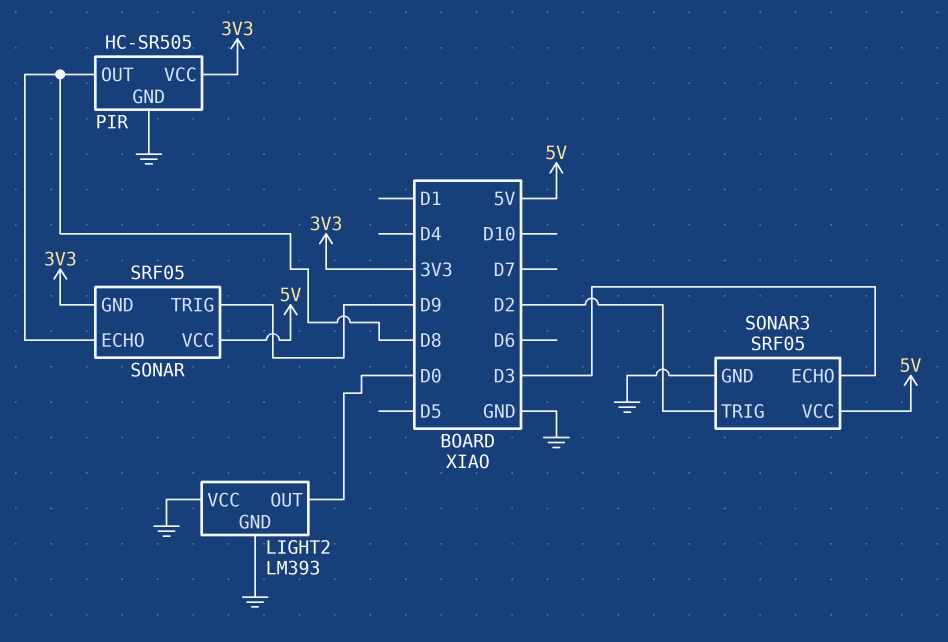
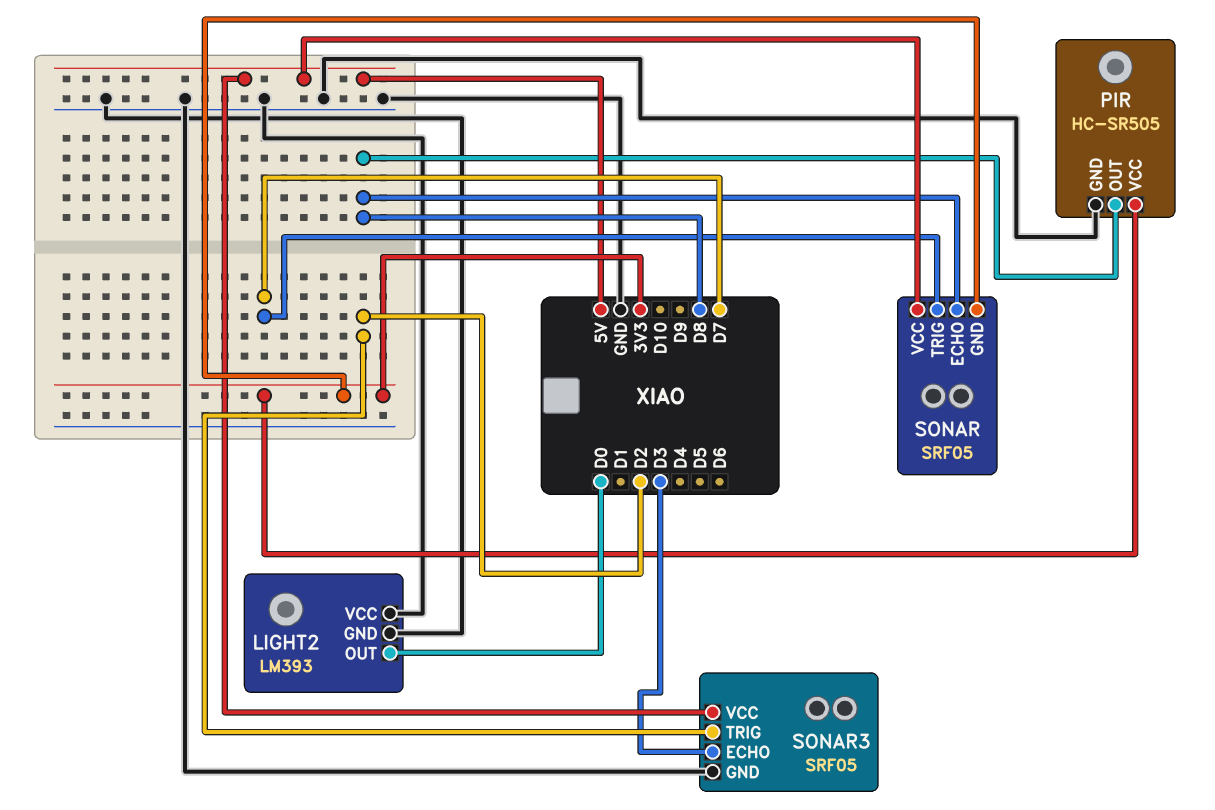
SONAR pin TRIG: D9 -> D7

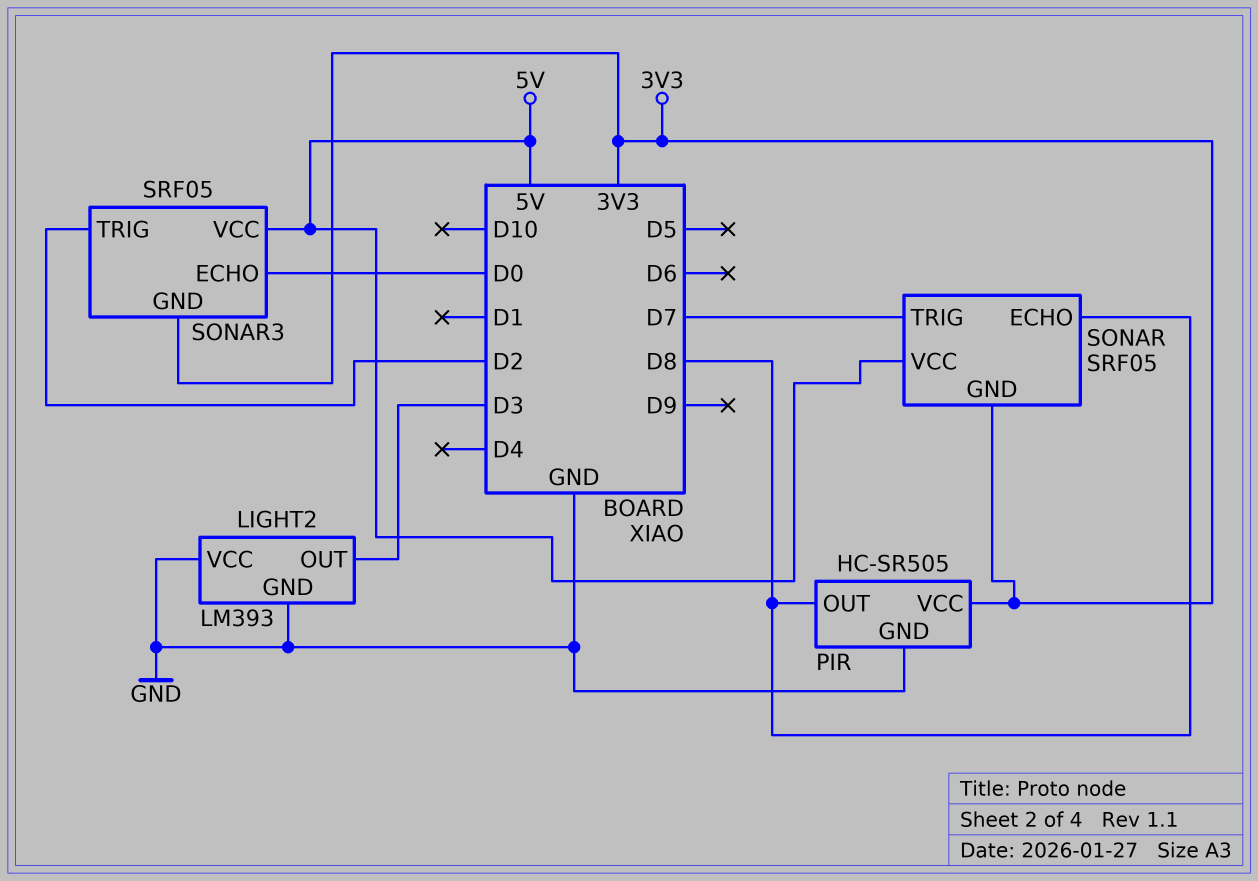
LIGHT2 pin OUT: D0 -> D3
SONAR3 pin ECHO: D3 -> D0
SONAR3 pin GND: GND -> 3V3

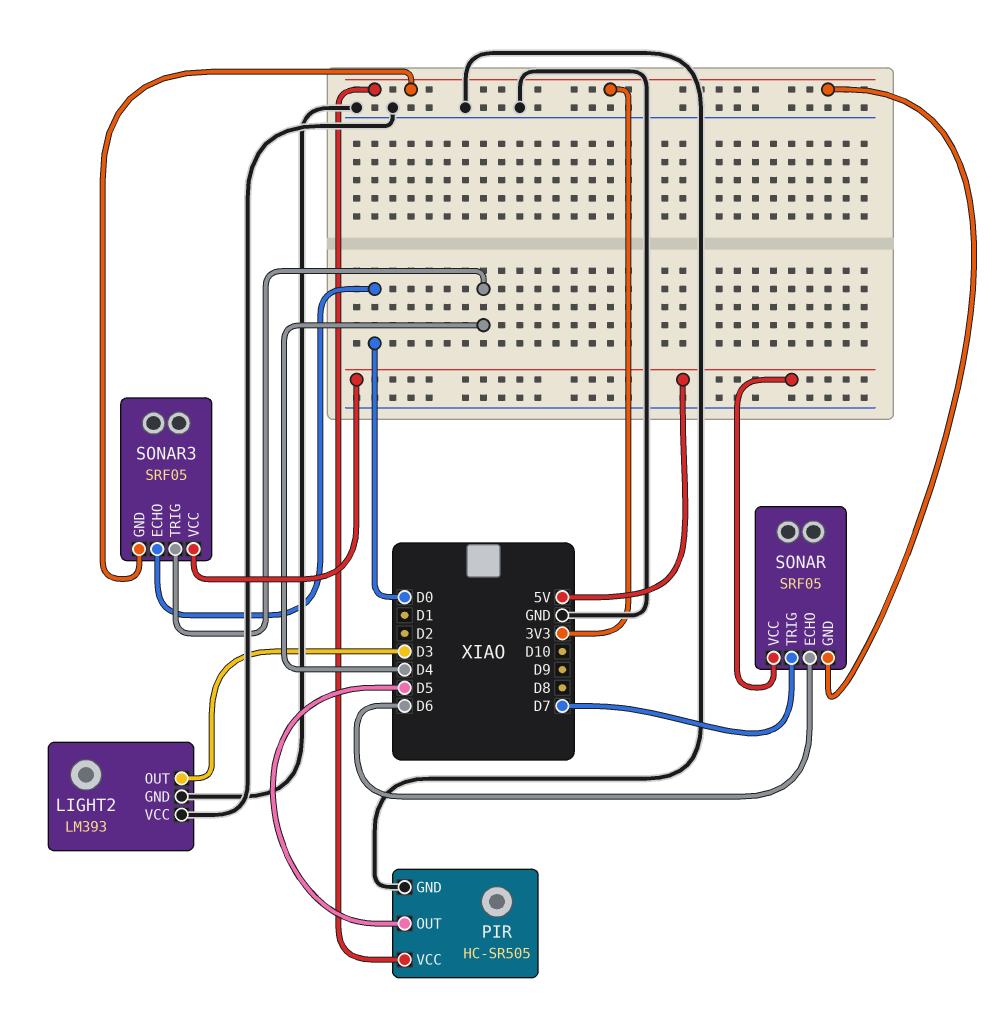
PIR pin OUT: D8 -> D5
SONAR pin ECHO: D8 -> D6
SONAR3 pin TRIG: D2 -> D4

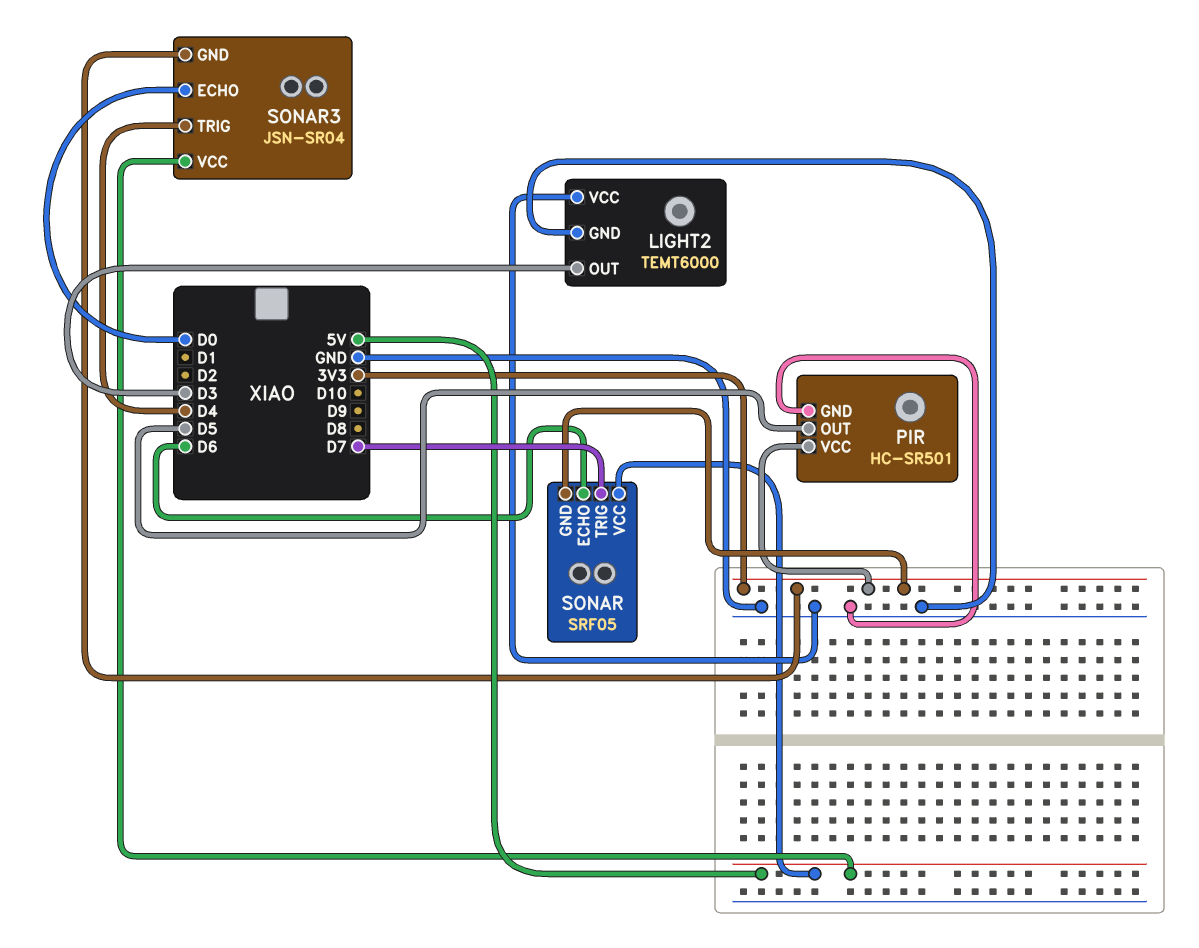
LIGHT2: LM393 -> TEMT6000
PIR: HC-SR505 -> HC-SR501
SONAR3: SRF05 -> JSN-SR04

